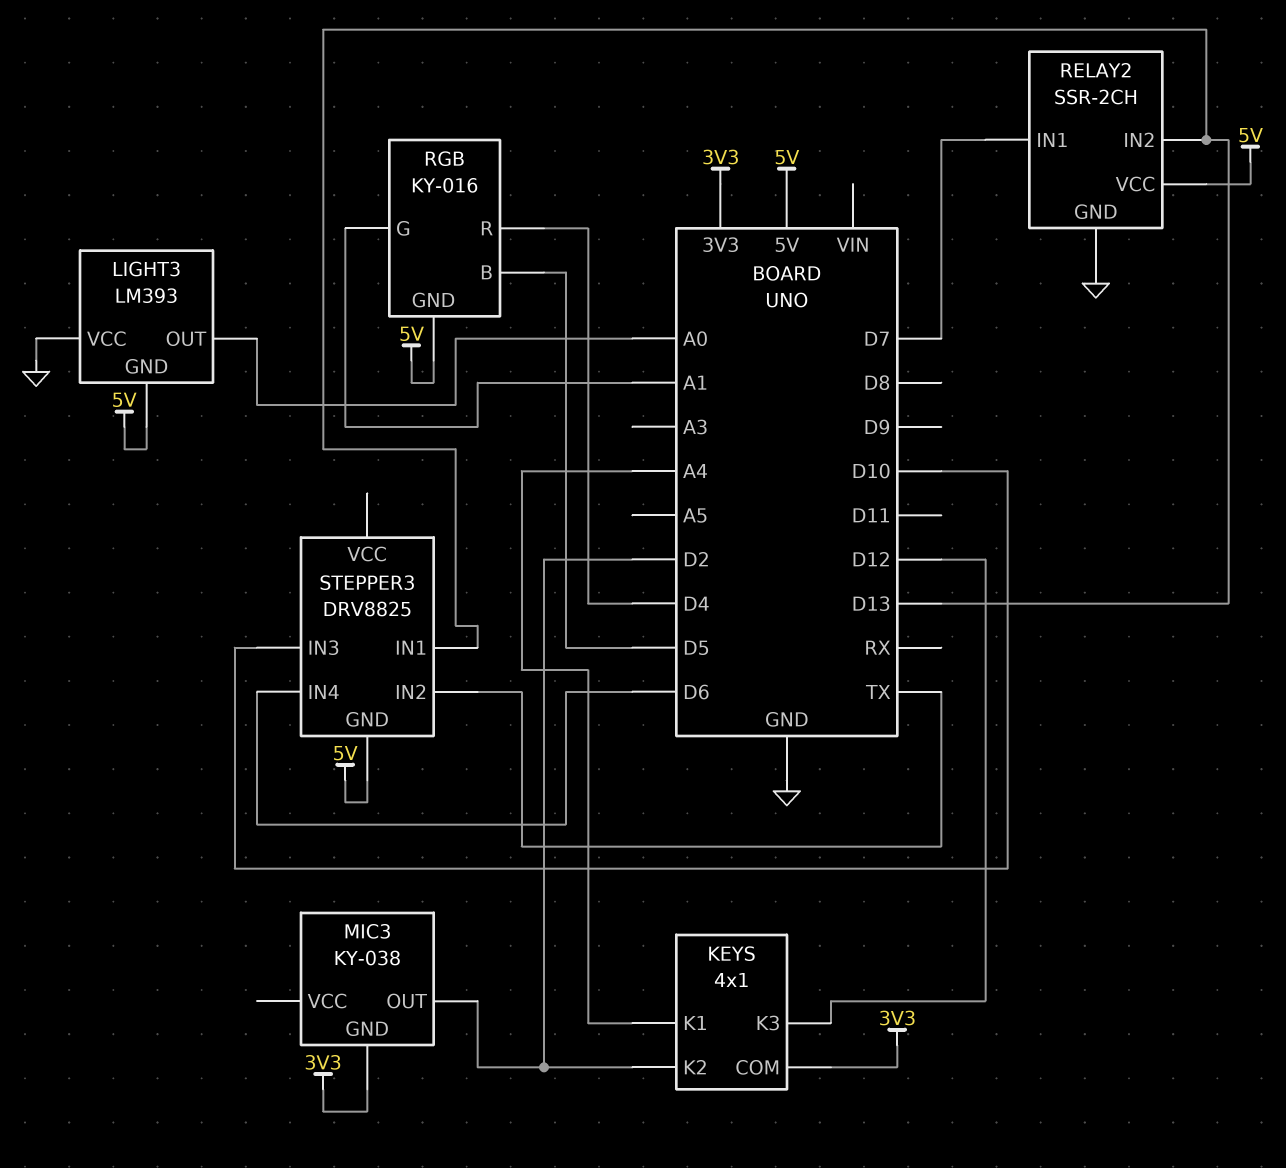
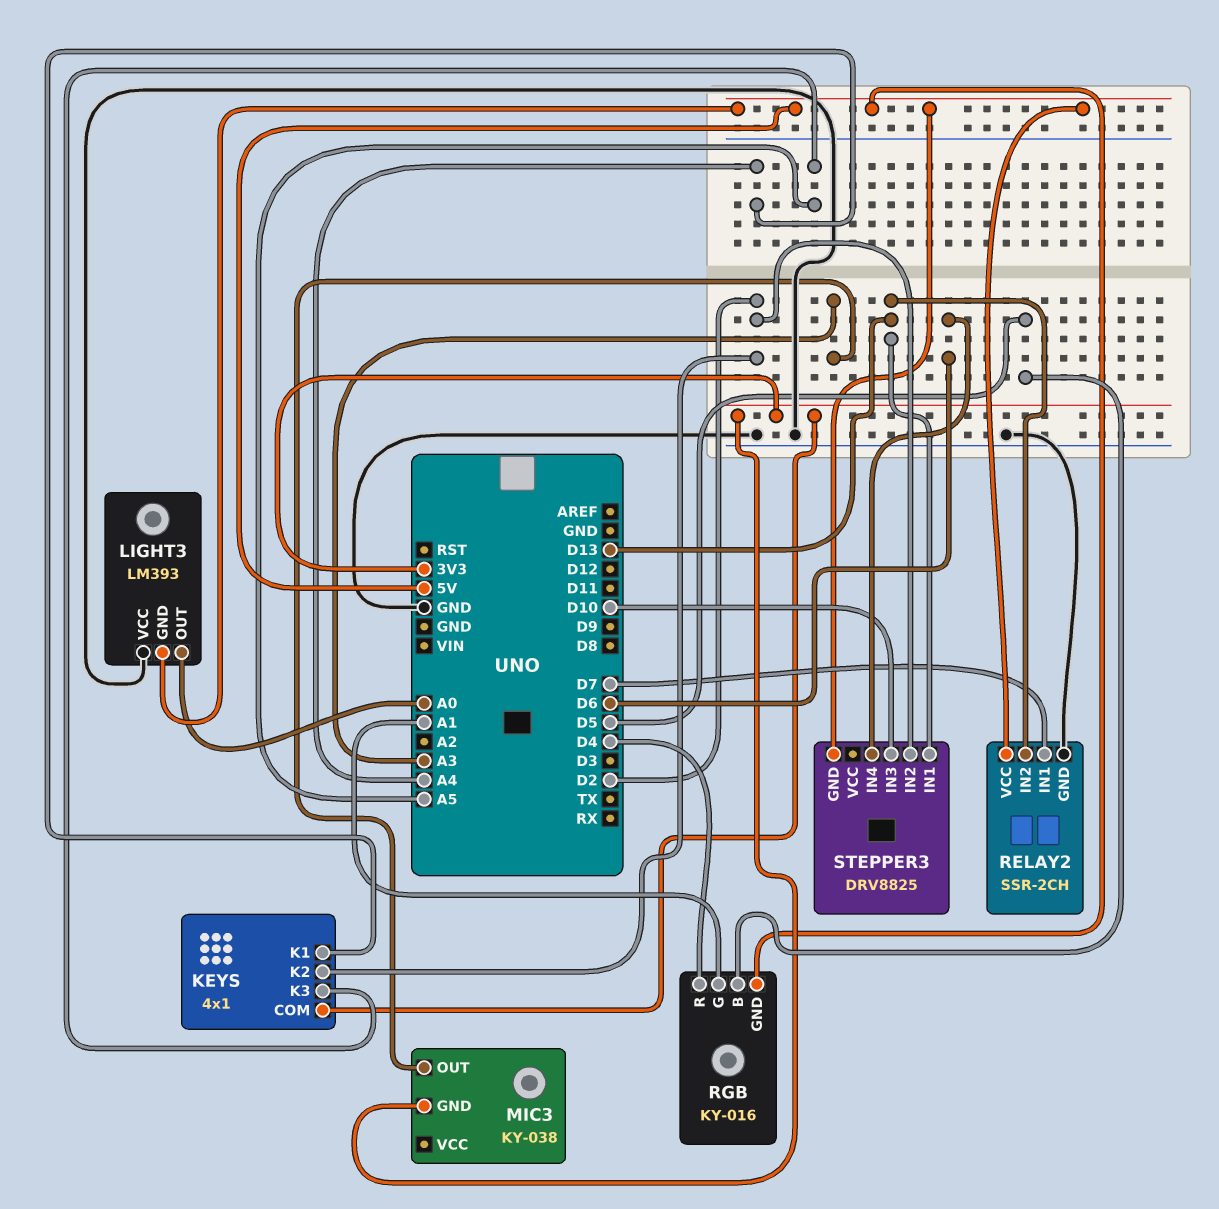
KEYS pin K3: D12 -> A5
MIC3 pin OUT: D2 -> A3
STEPPER3 pin IN2: TX -> D2

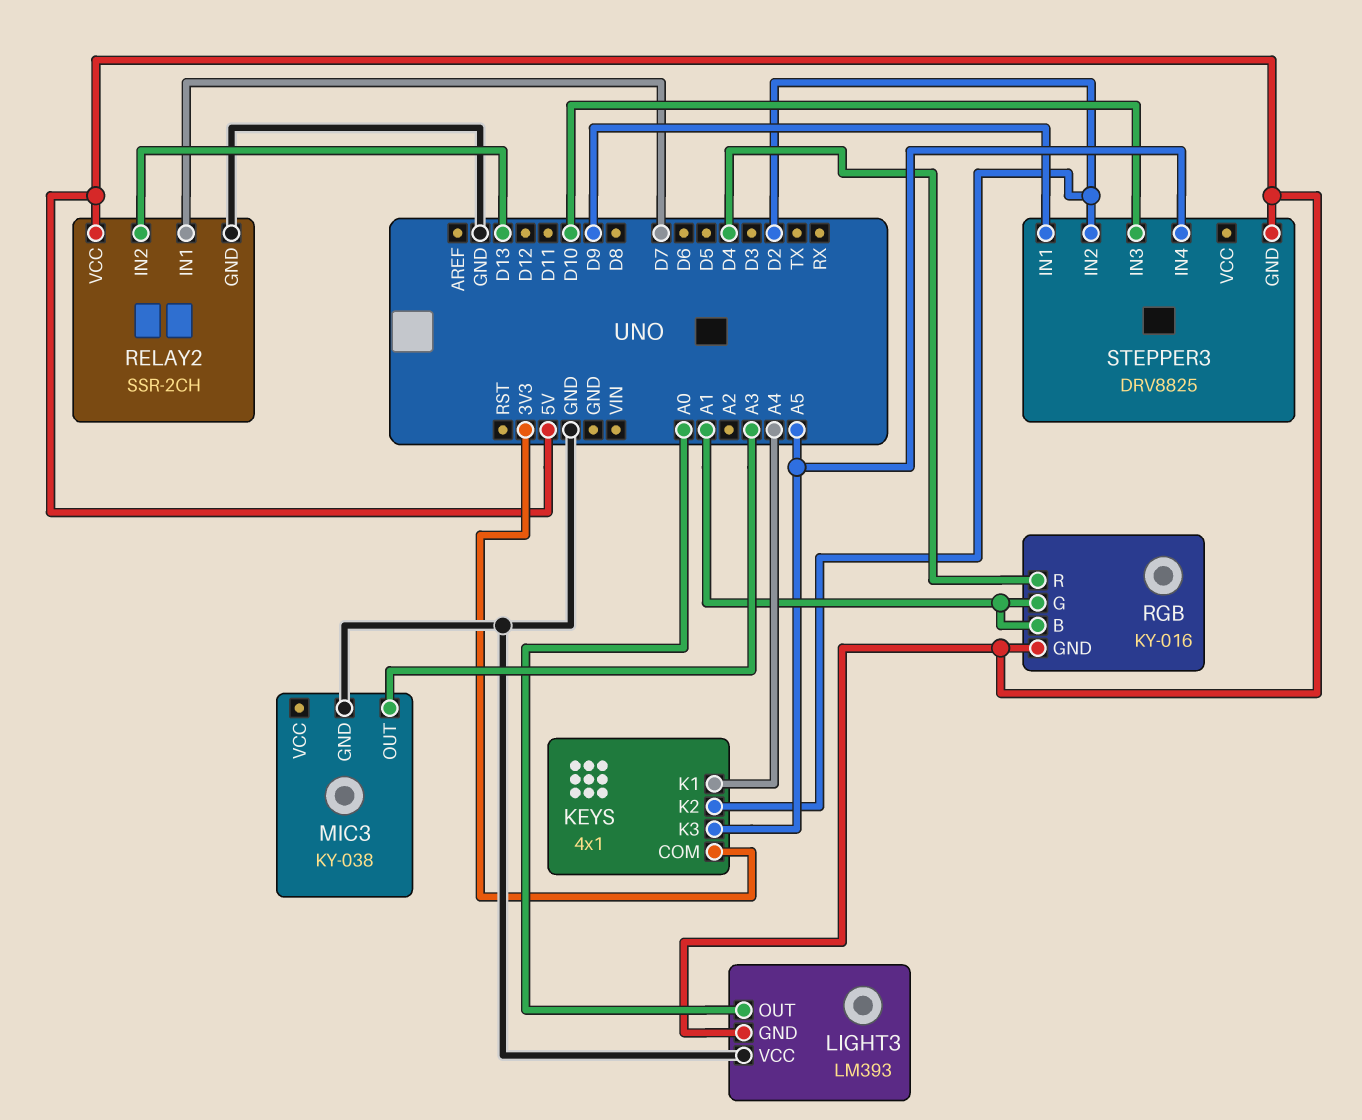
MIC3 pin GND: 3V3 -> GND
RGB pin B: D5 -> A1
STEPPER3 pin IN1: D13 -> D9
STEPPER3 pin IN4: D6 -> A5

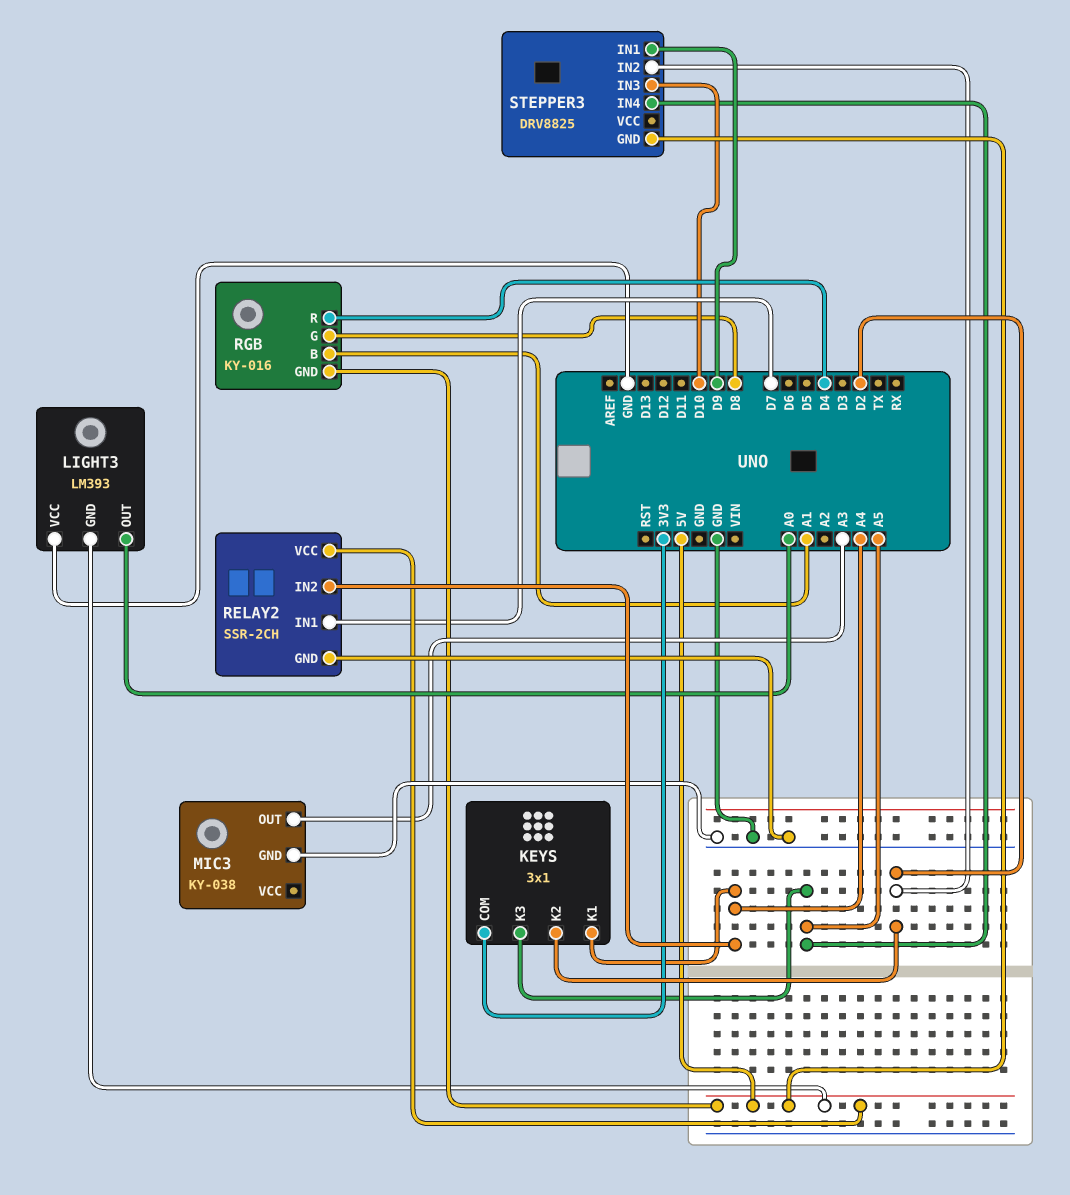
KEYS: 4x1 -> 3x1
RELAY2 pin IN2: D13 -> A4
RGB pin G: A1 -> D8

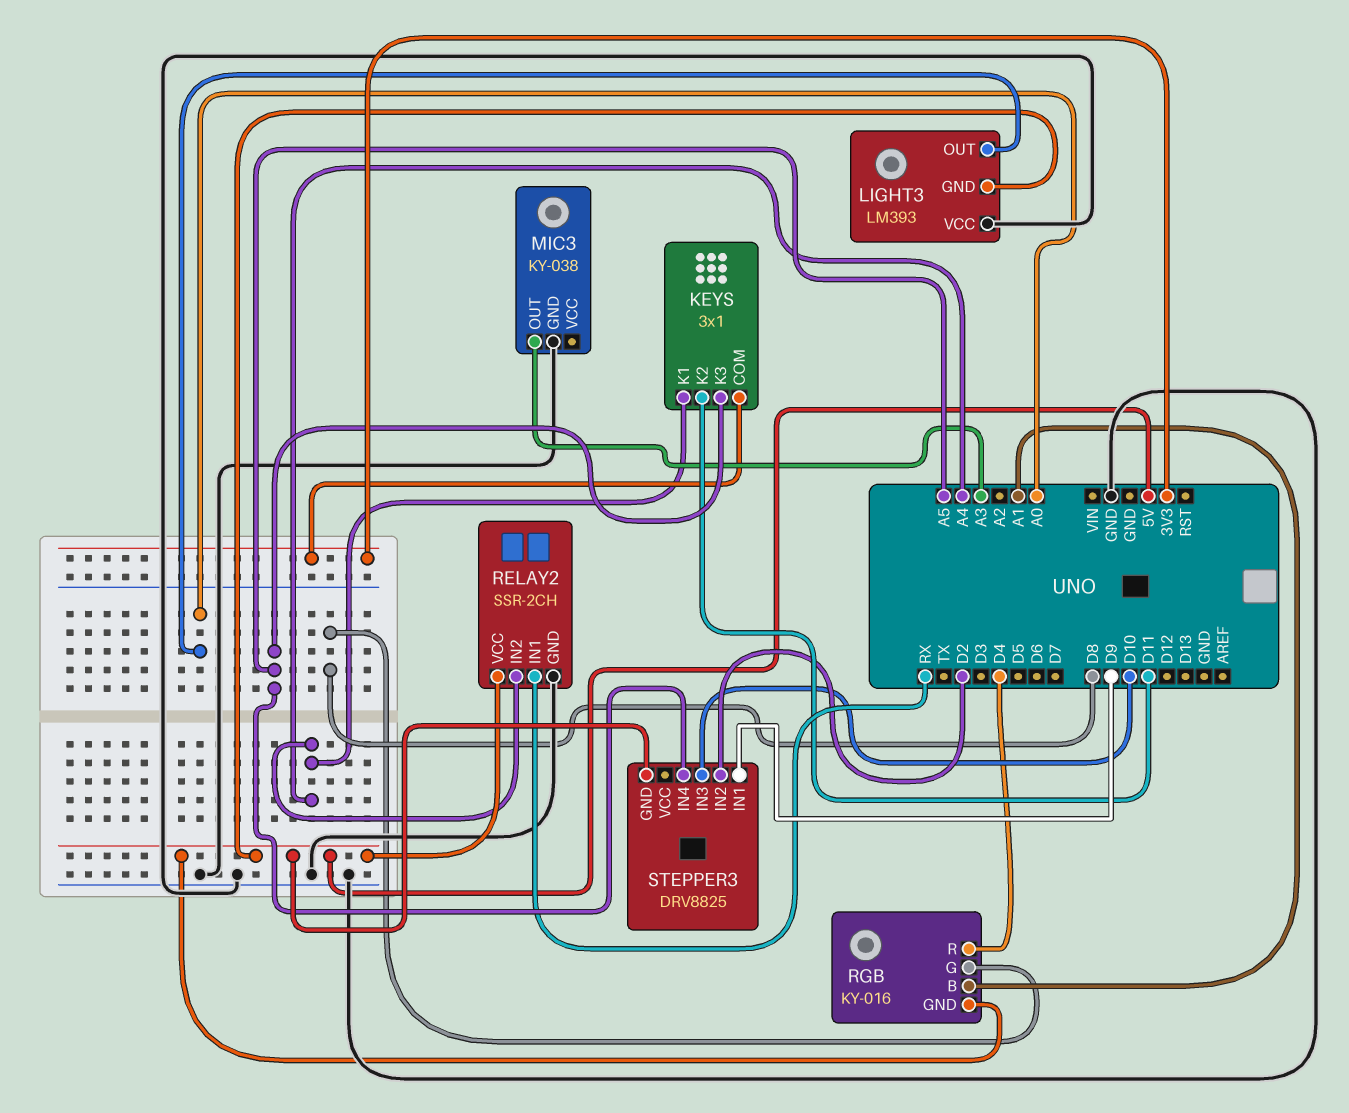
KEYS pin K2: D2 -> D11
RELAY2 pin IN1: D7 -> RX

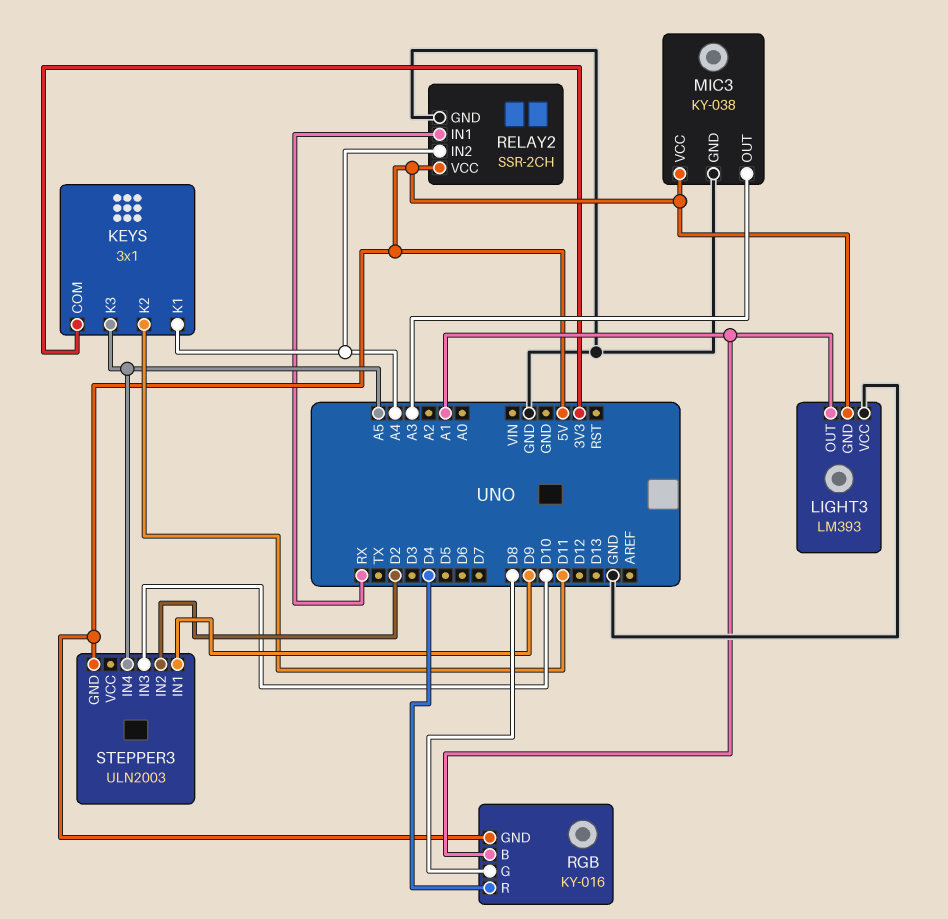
LIGHT3 pin OUT: A0 -> A1
MIC3 pin VCC: none -> 5V
STEPPER3: DRV8825 -> ULN2003

